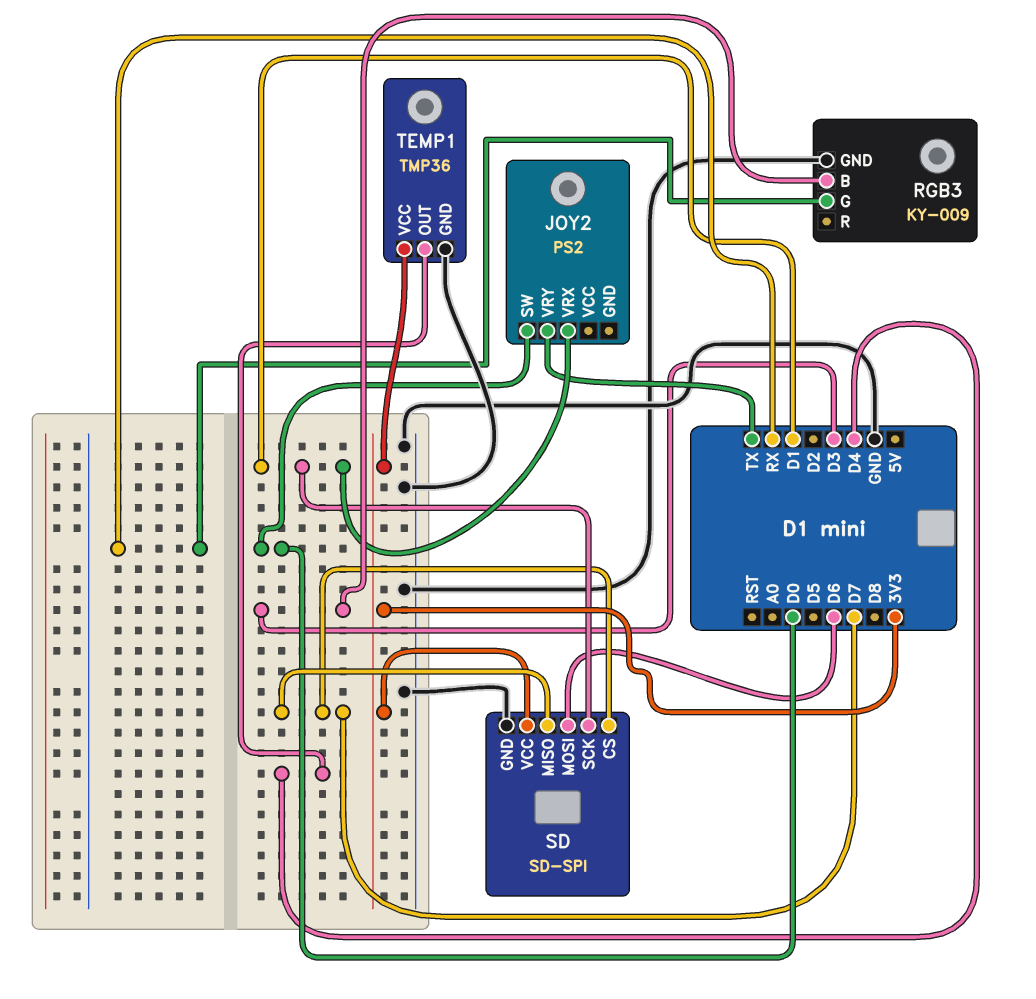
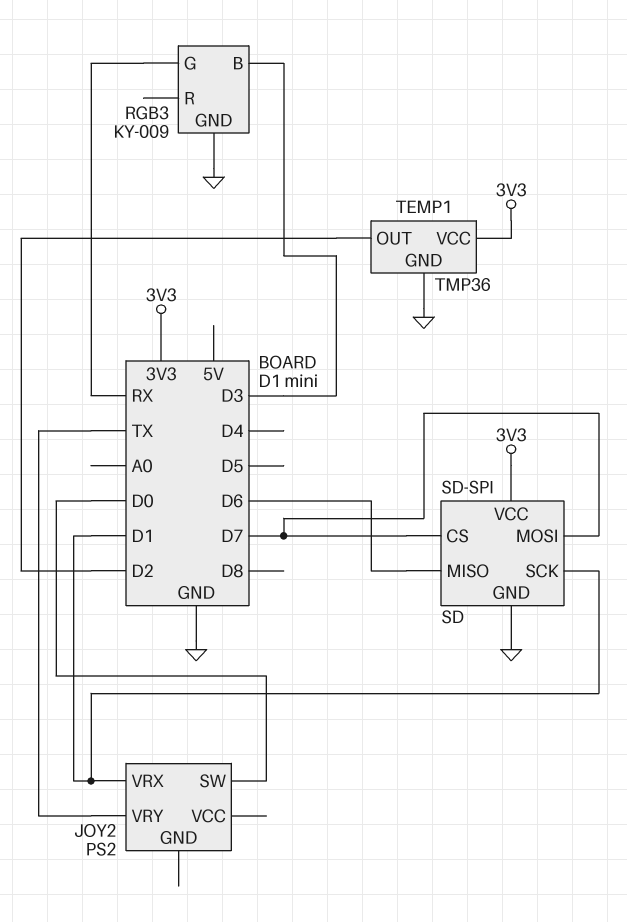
SD pin MISO: D7 -> D6
SD pin MOSI: D6 -> D7
TEMP1 pin OUT: D4 -> D2

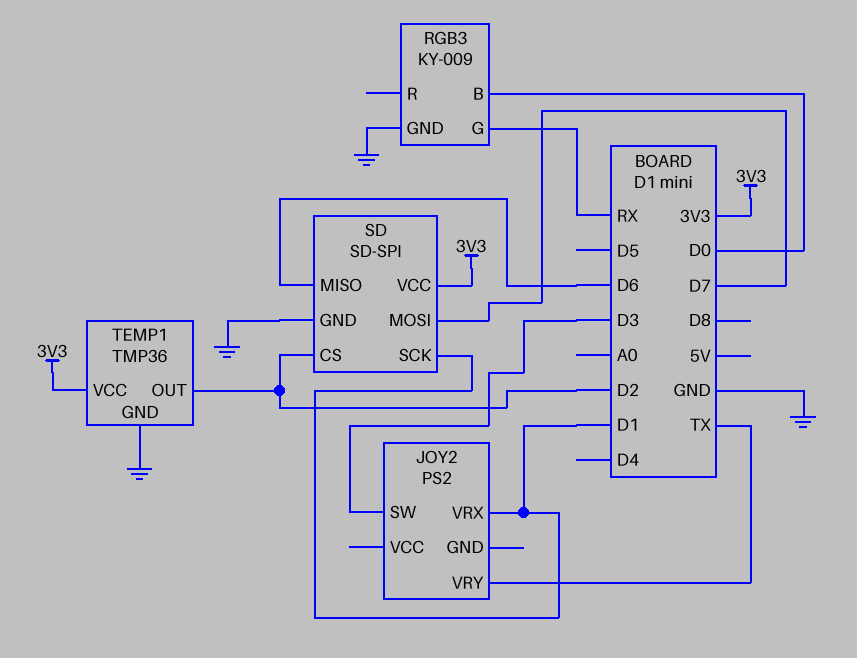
JOY2 pin SW: D0 -> D3
RGB3 pin B: D3 -> D0
SD pin CS: D7 -> D2

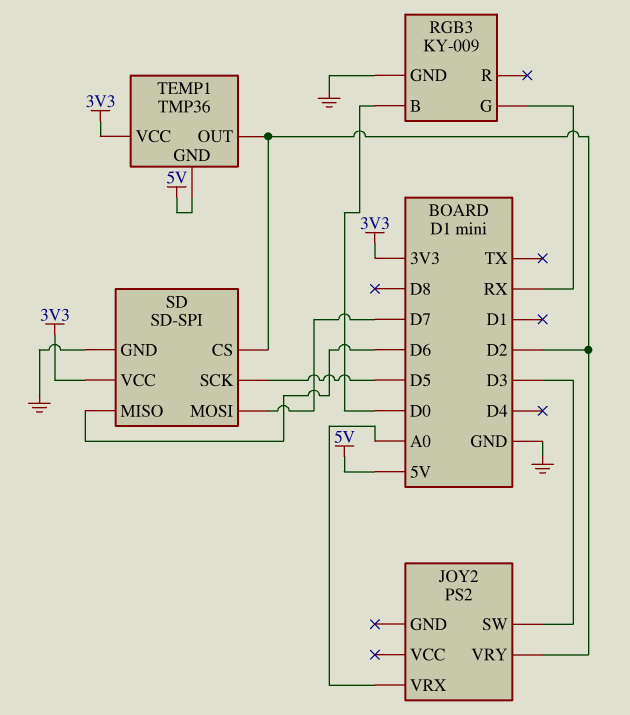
JOY2 pin VRX: D1 -> A0
JOY2 pin VRY: TX -> D2
SD pin SCK: D1 -> D5
TEMP1 pin GND: GND -> 5V

